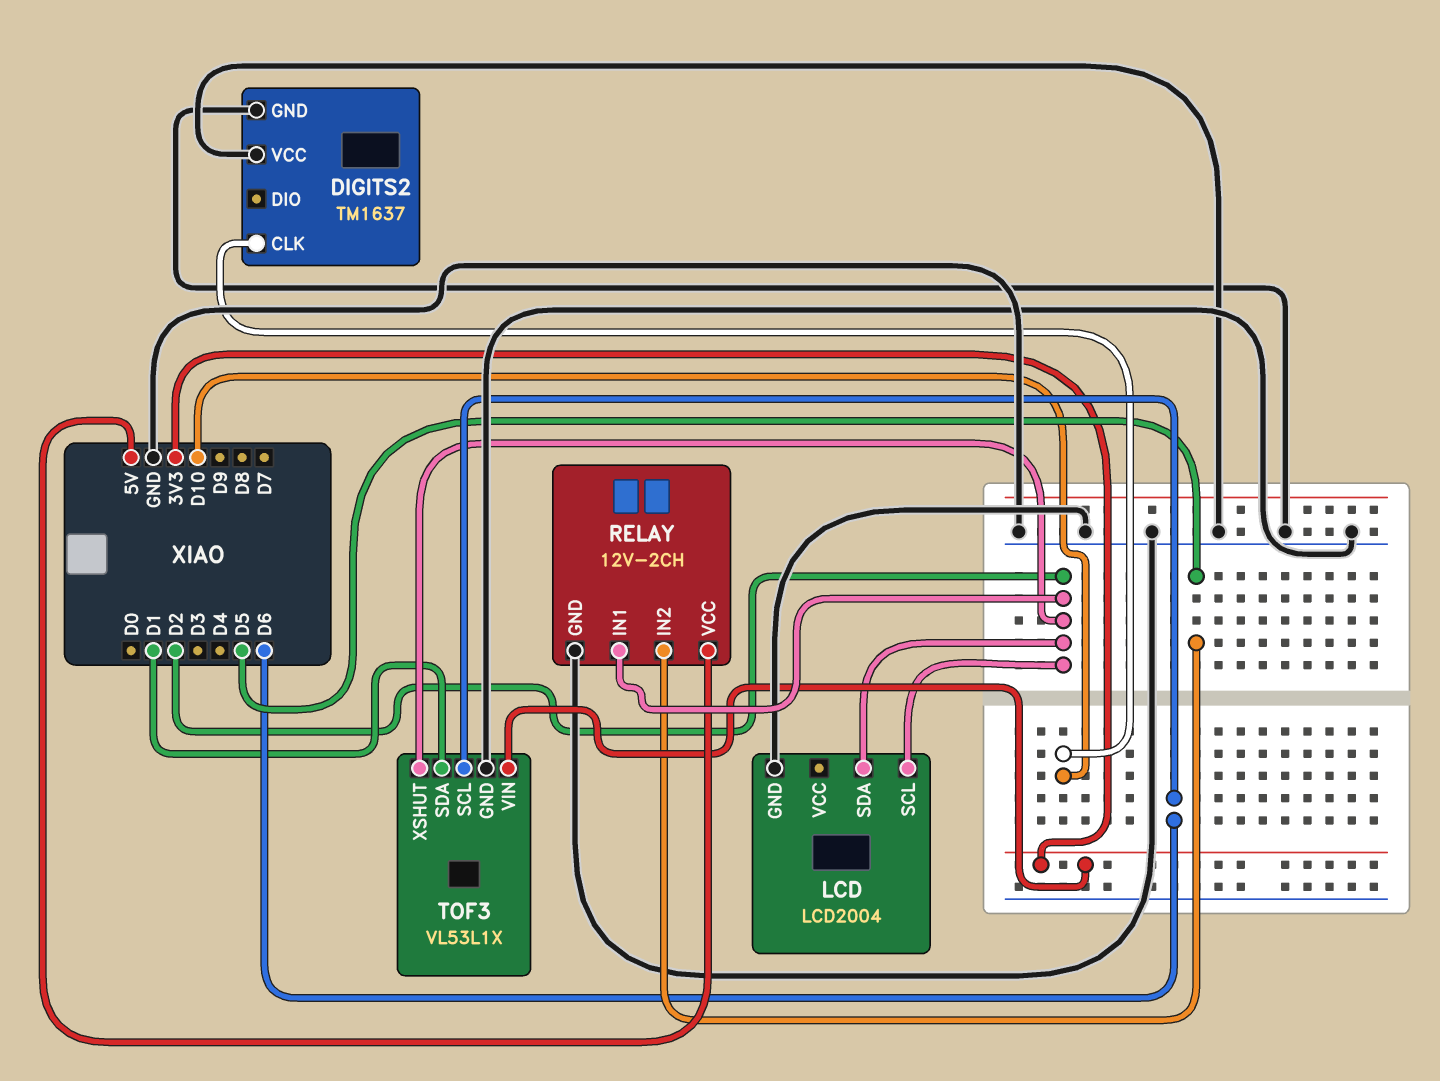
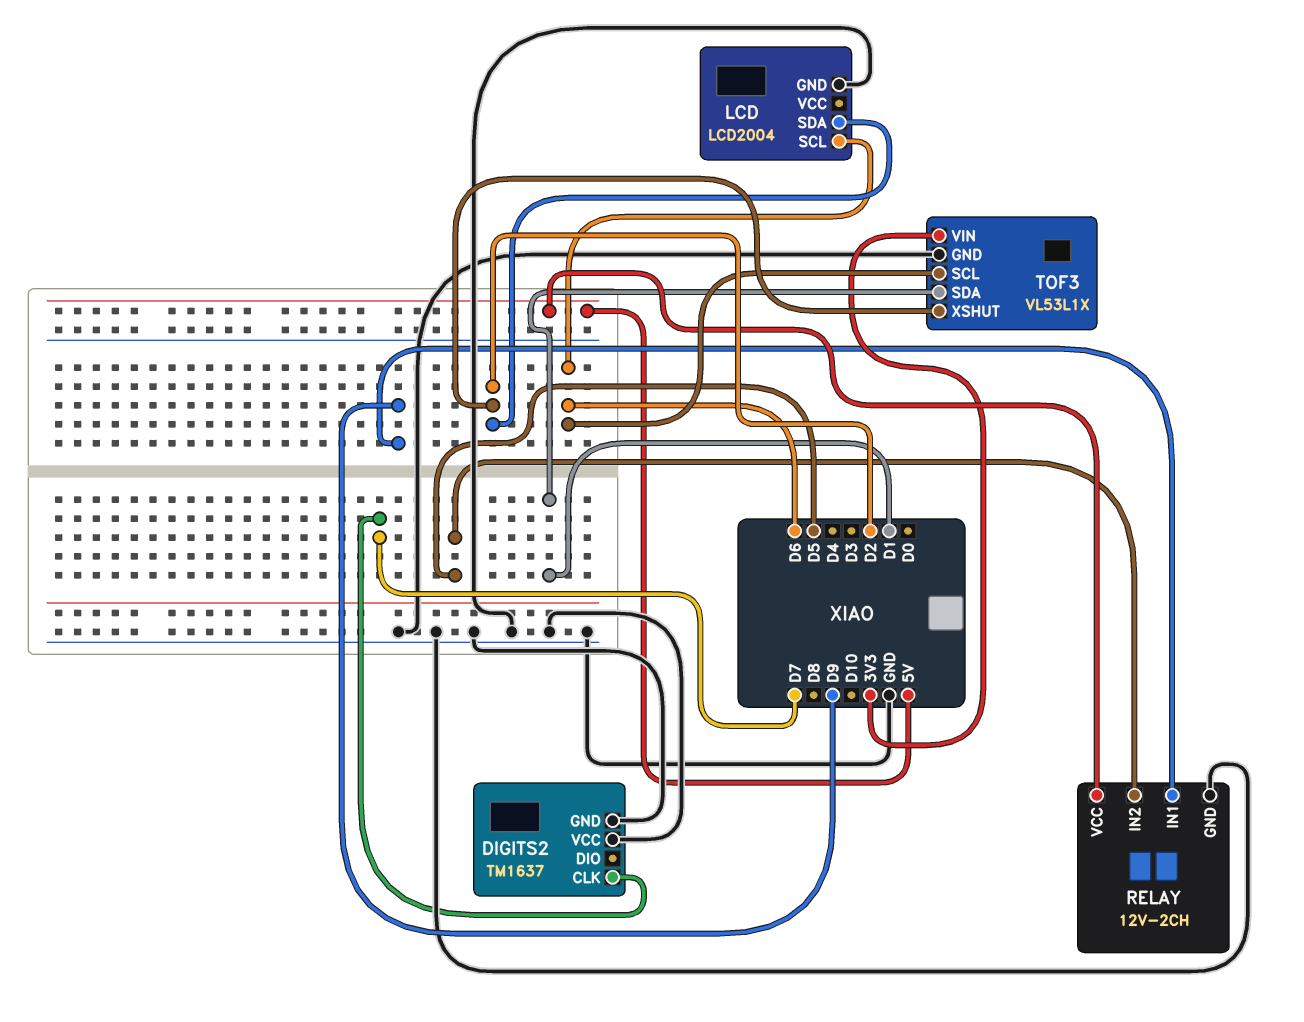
DIGITS2 pin CLK: D10 -> D7
LCD pin SCL: D2 -> D6
RELAY pin IN1: D2 -> D9

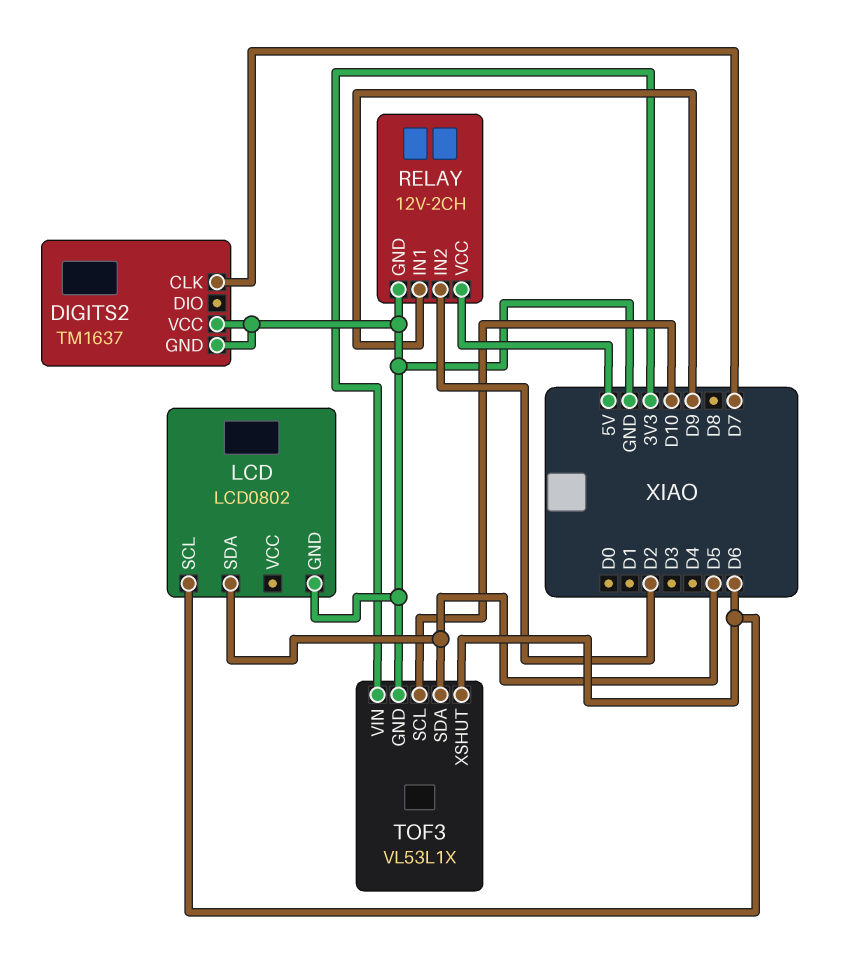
LCD: LCD2004 -> LCD0802
LCD pin SDA: D2 -> D5
RELAY pin IN2: D5 -> D2
TOF3 pin SCL: D6 -> D10
TOF3 pin SDA: D1 -> D5
TOF3 pin XSHUT: D2 -> D6

